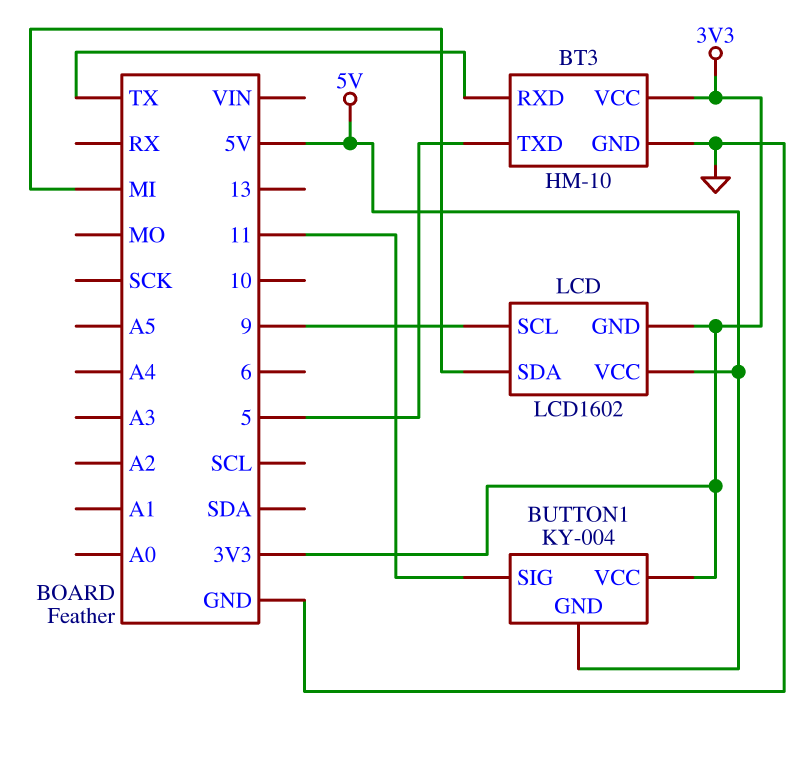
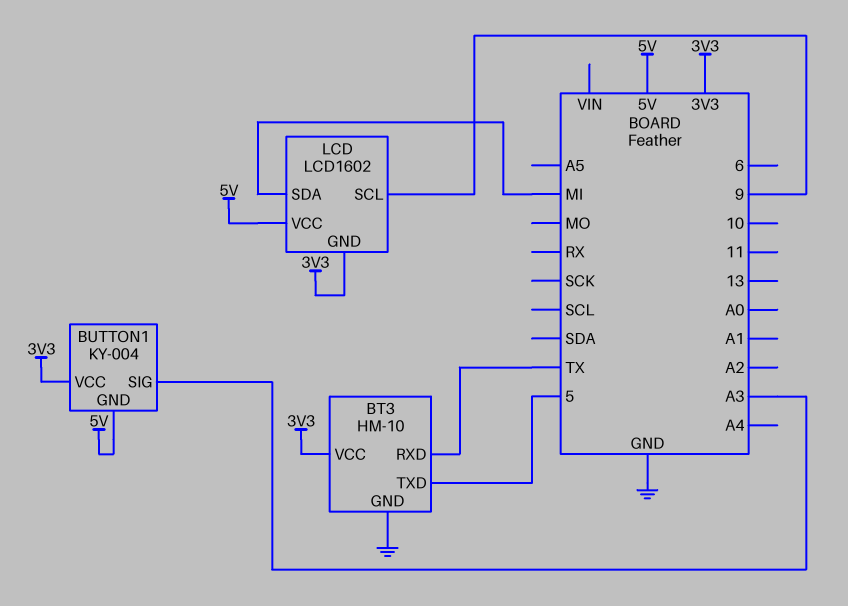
BUTTON1 pin SIG: 11 -> A3

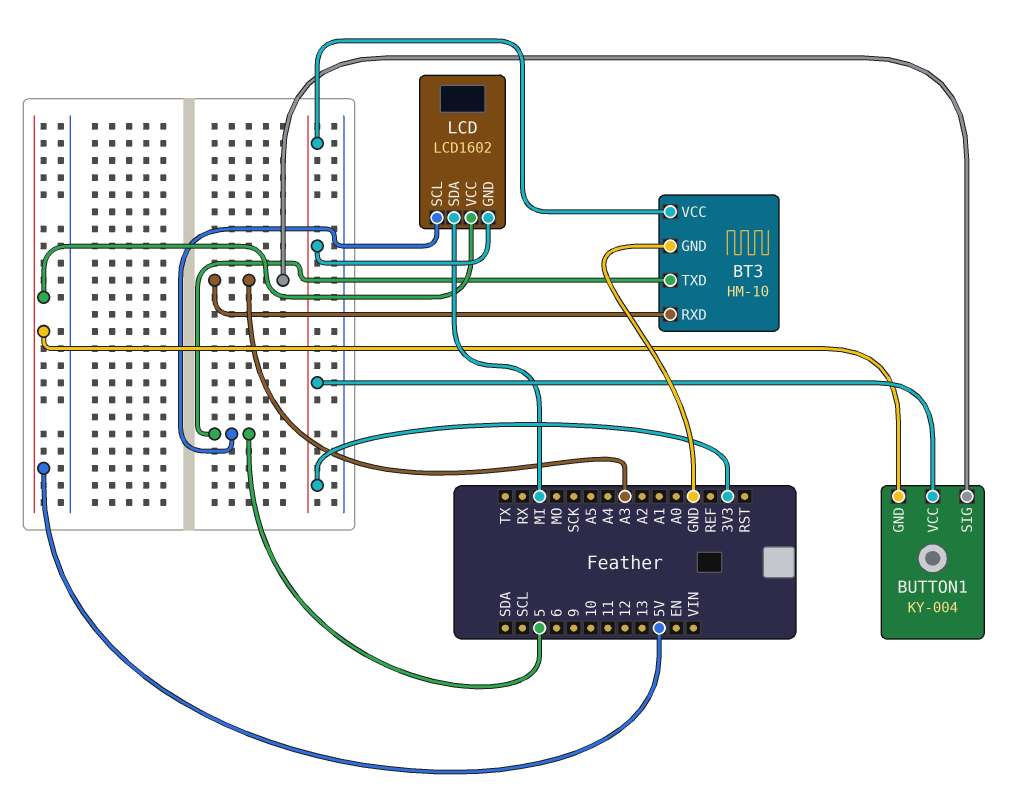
BT3 pin RXD: TX -> A3
LCD pin SCL: 9 -> 5

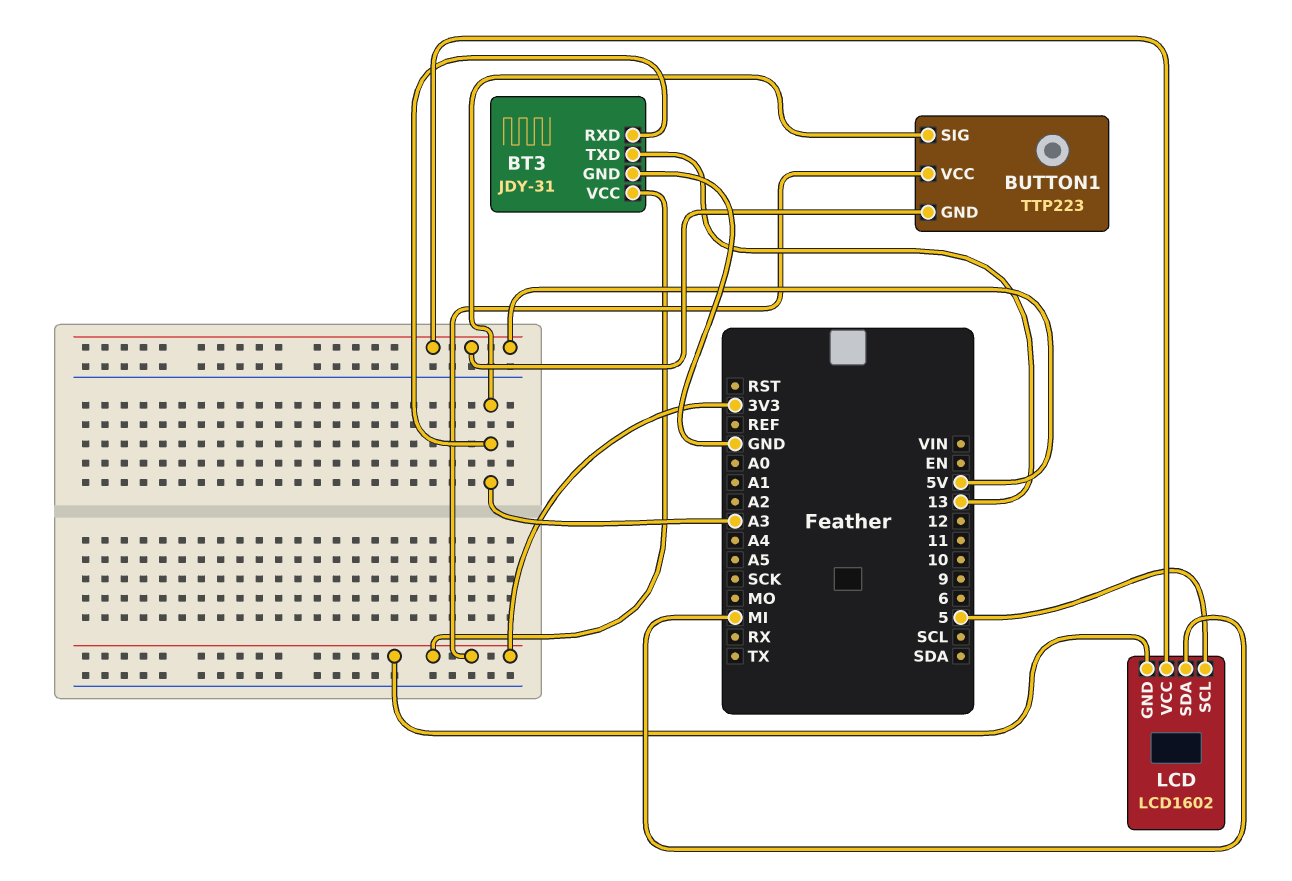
BT3: HM-10 -> JDY-31
BT3 pin TXD: 5 -> 13
BUTTON1: KY-004 -> TTP223

